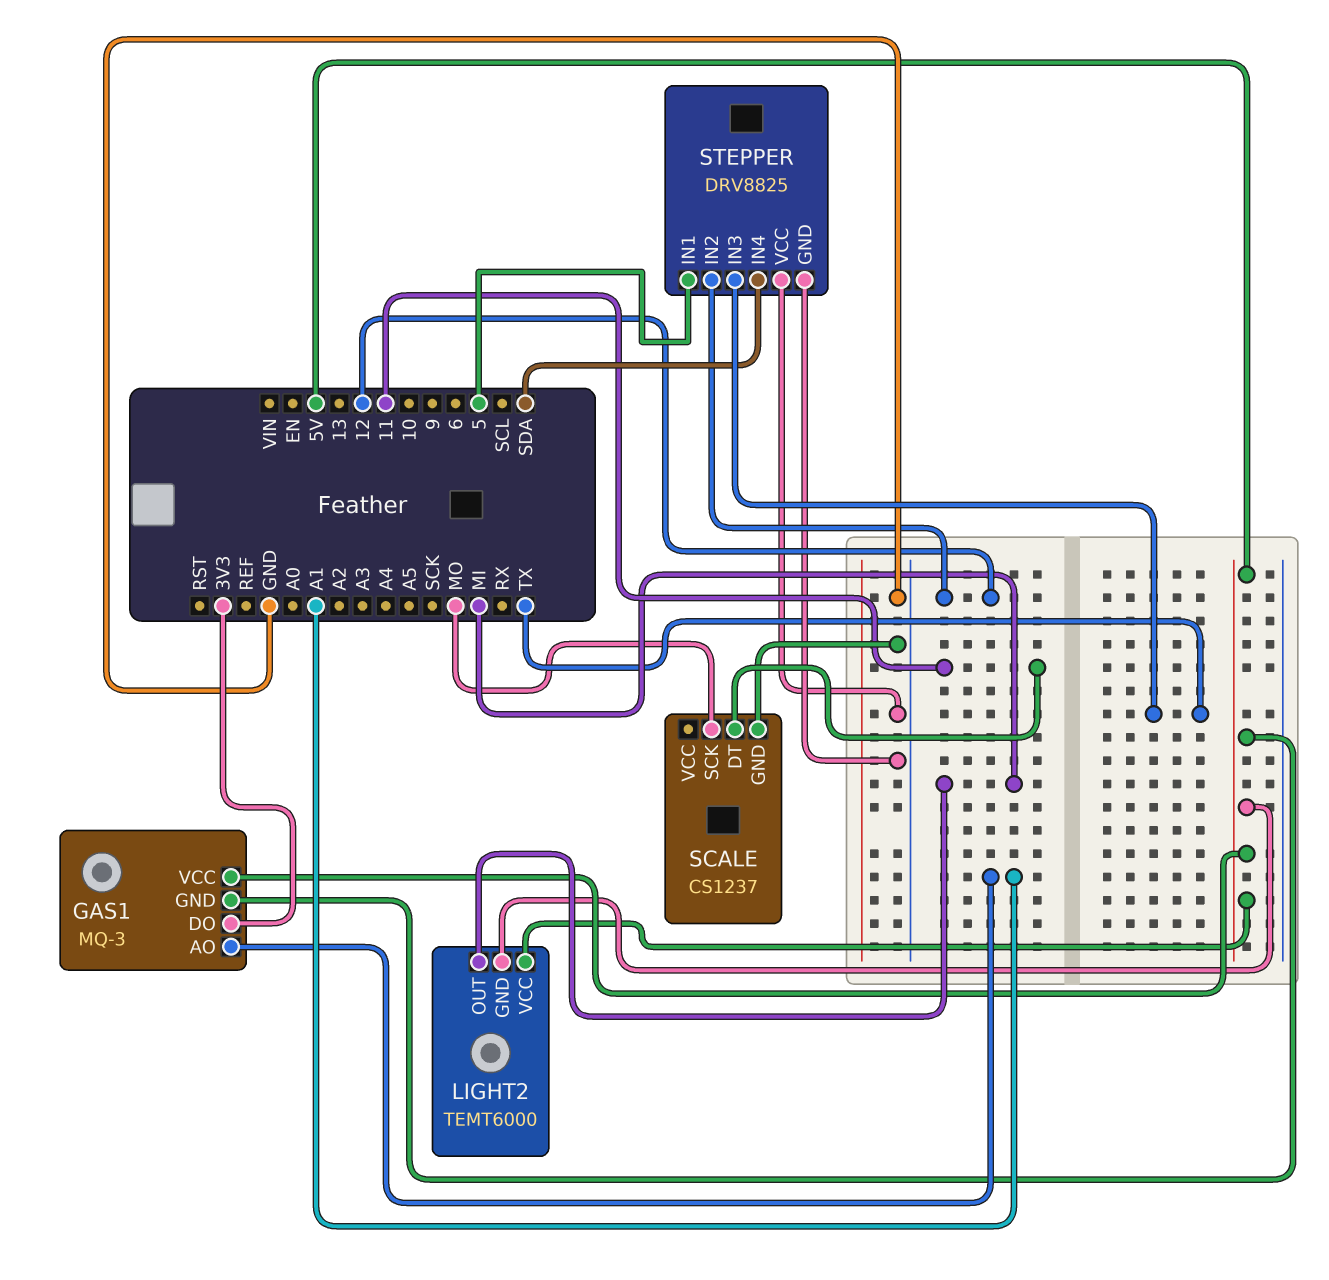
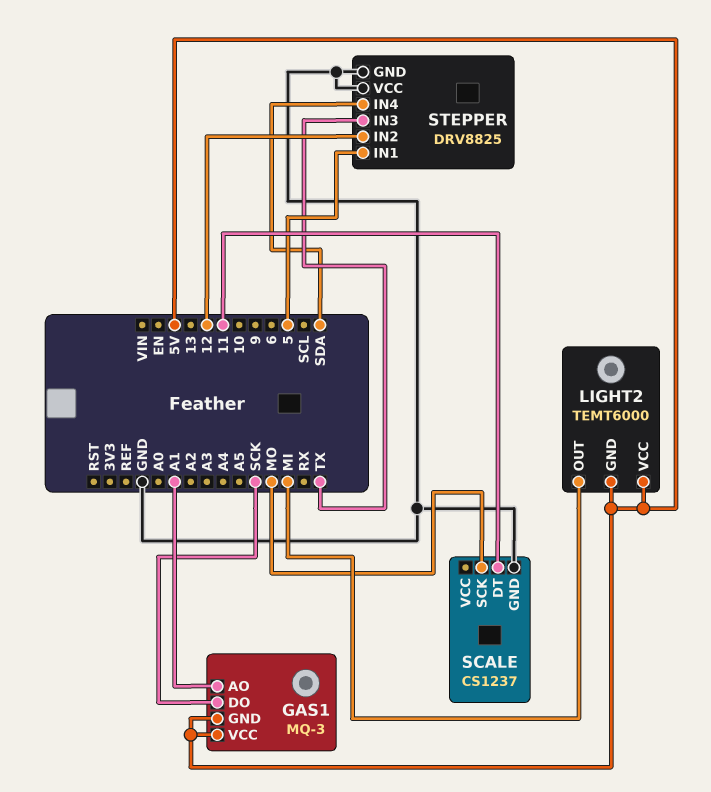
GAS1 pin DO: 3V3 -> SCK

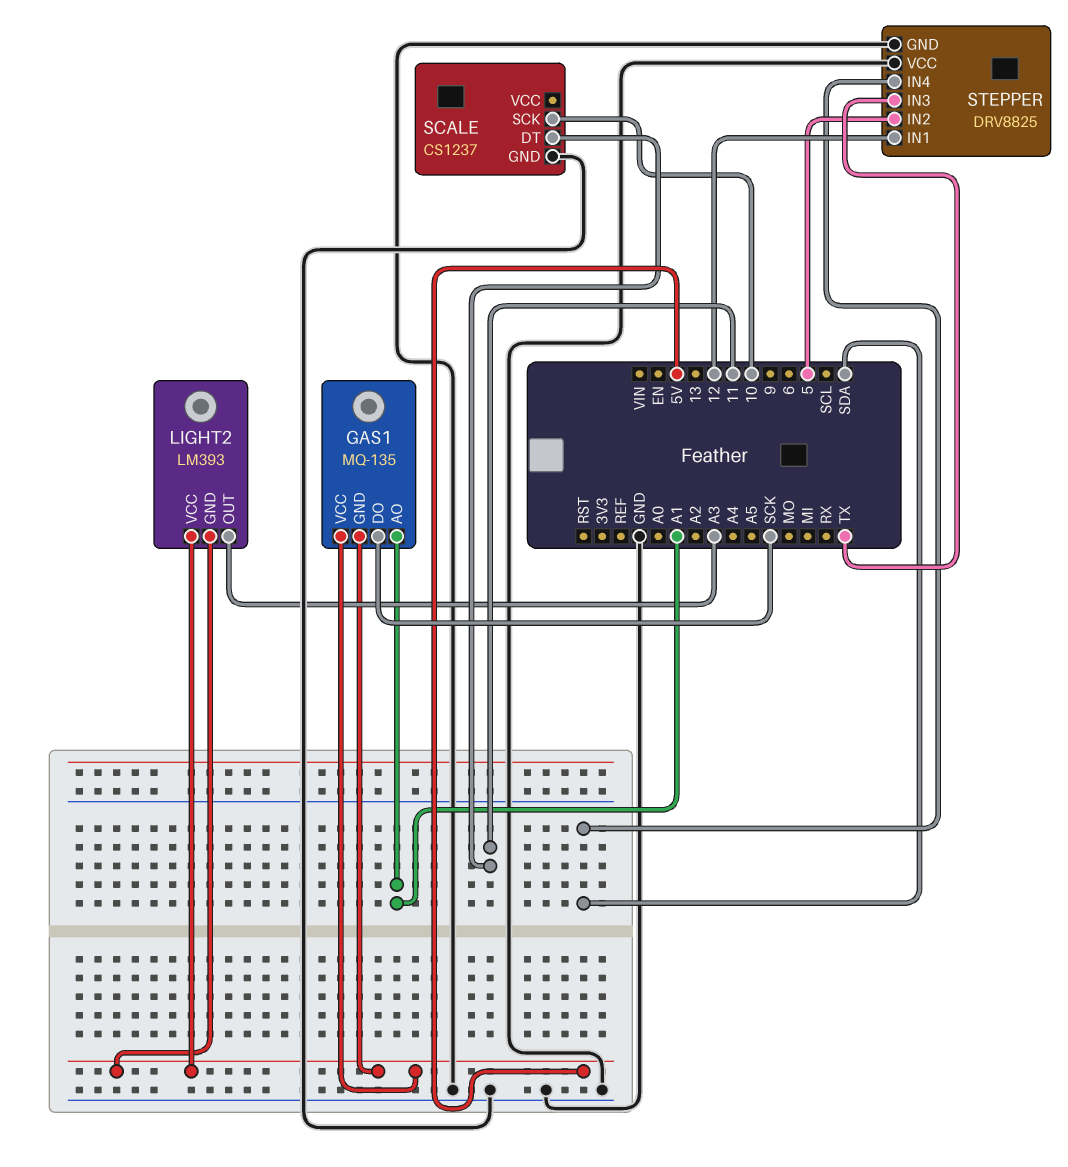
GAS1: MQ-3 -> MQ-135
LIGHT2: TEMT6000 -> LM393
LIGHT2 pin OUT: MI -> A3
SCALE pin SCK: MO -> 10
STEPPER pin IN1: 5 -> 12
STEPPER pin IN2: 12 -> 5

